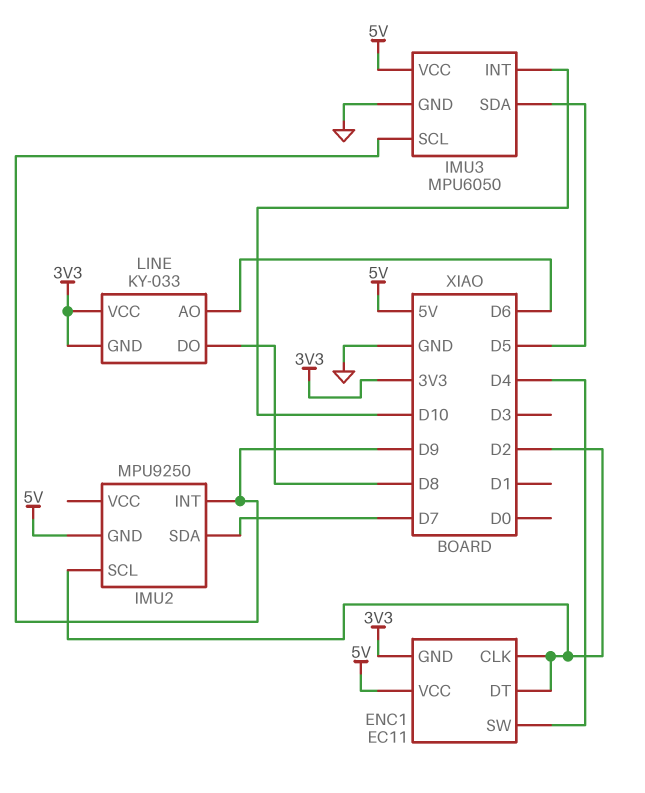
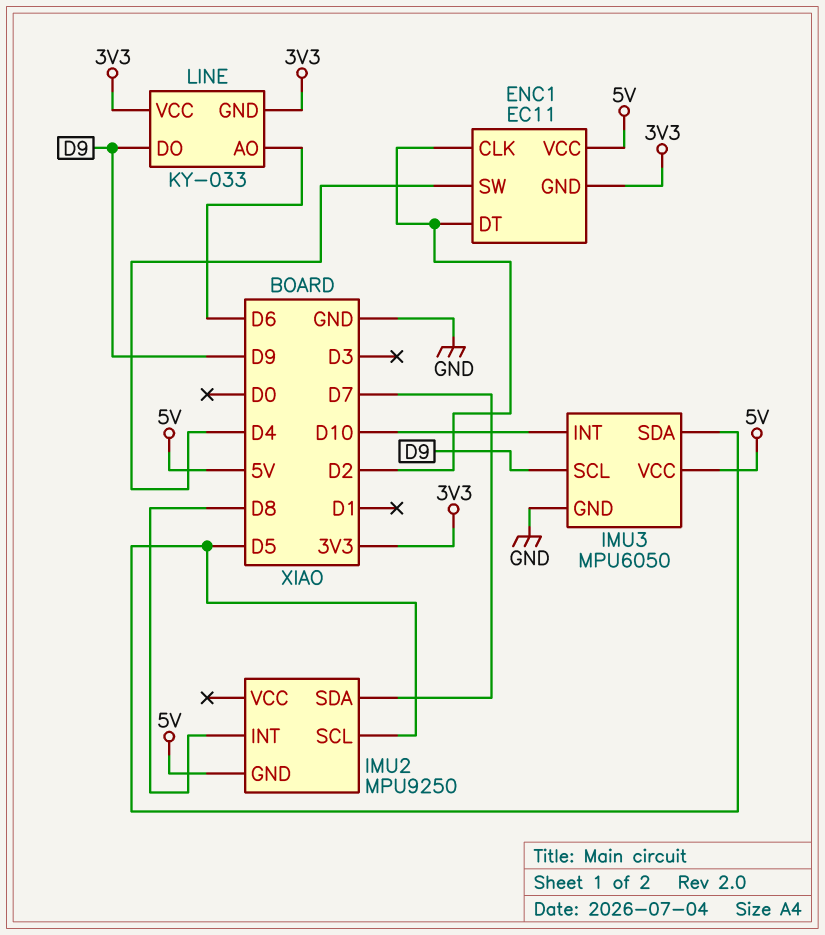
IMU2 pin INT: D9 -> D8
IMU2 pin SCL: D2 -> D5
LINE pin DO: D8 -> D9

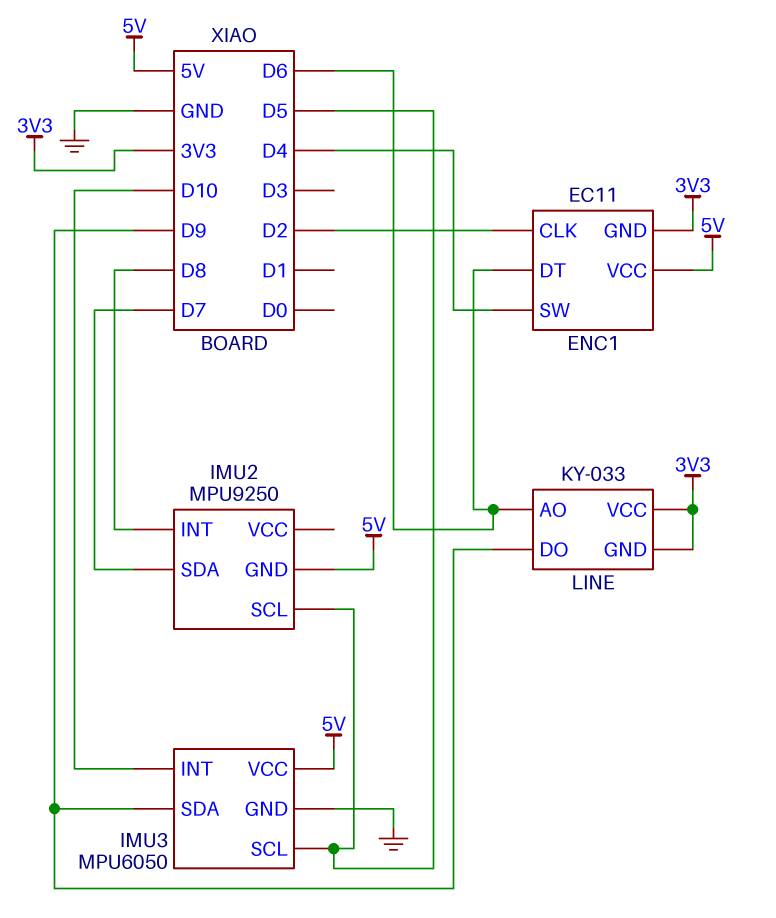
ENC1 pin DT: D2 -> D6
IMU3 pin SCL: D9 -> D5
IMU3 pin SDA: D5 -> D9

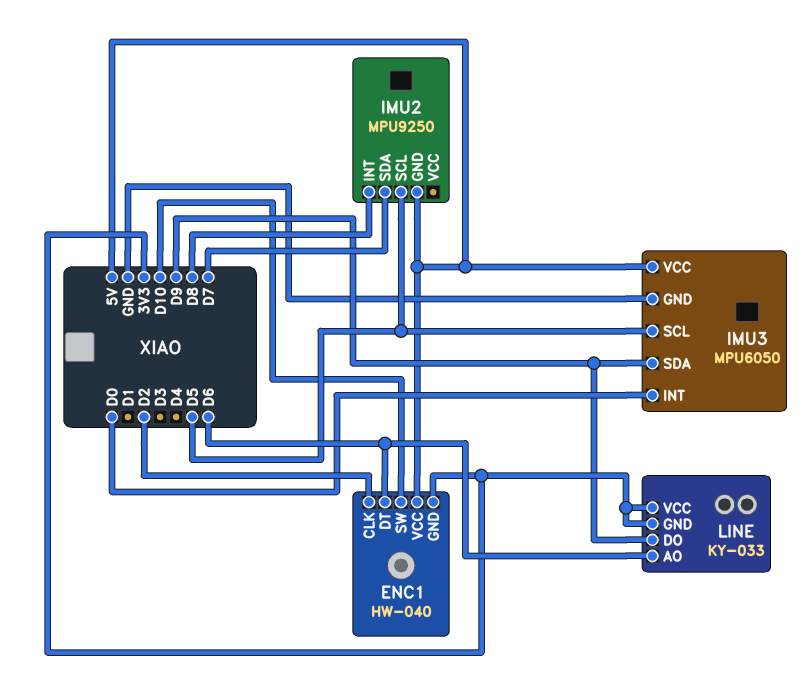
ENC1: EC11 -> HW-040
ENC1 pin SW: D4 -> D10
IMU3 pin INT: D10 -> D0

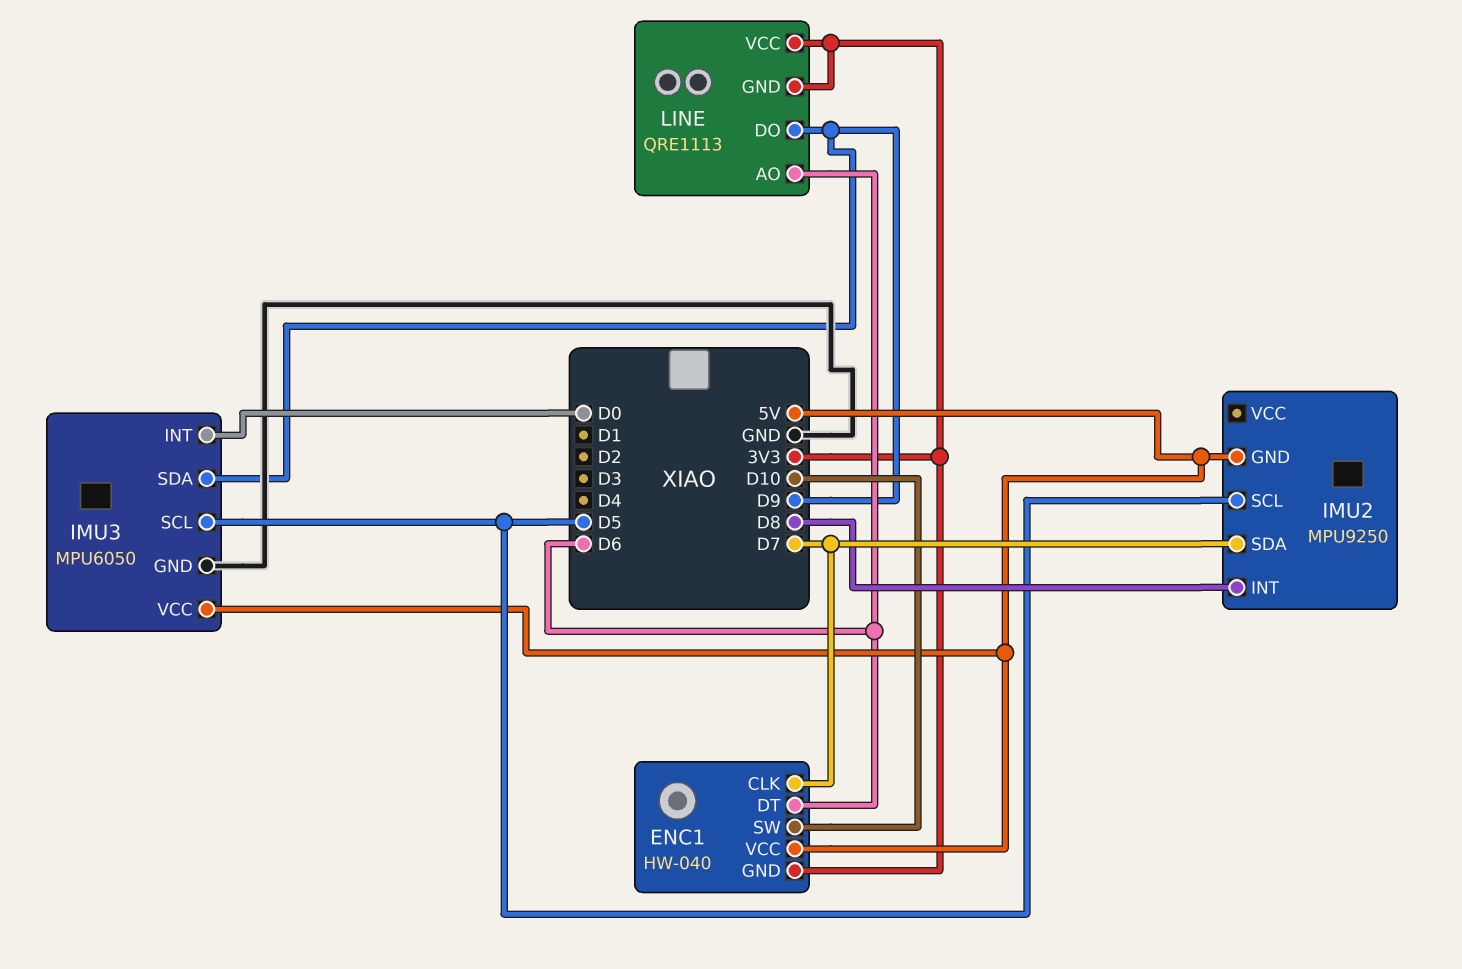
ENC1 pin CLK: D2 -> D7
LINE: KY-033 -> QRE1113

